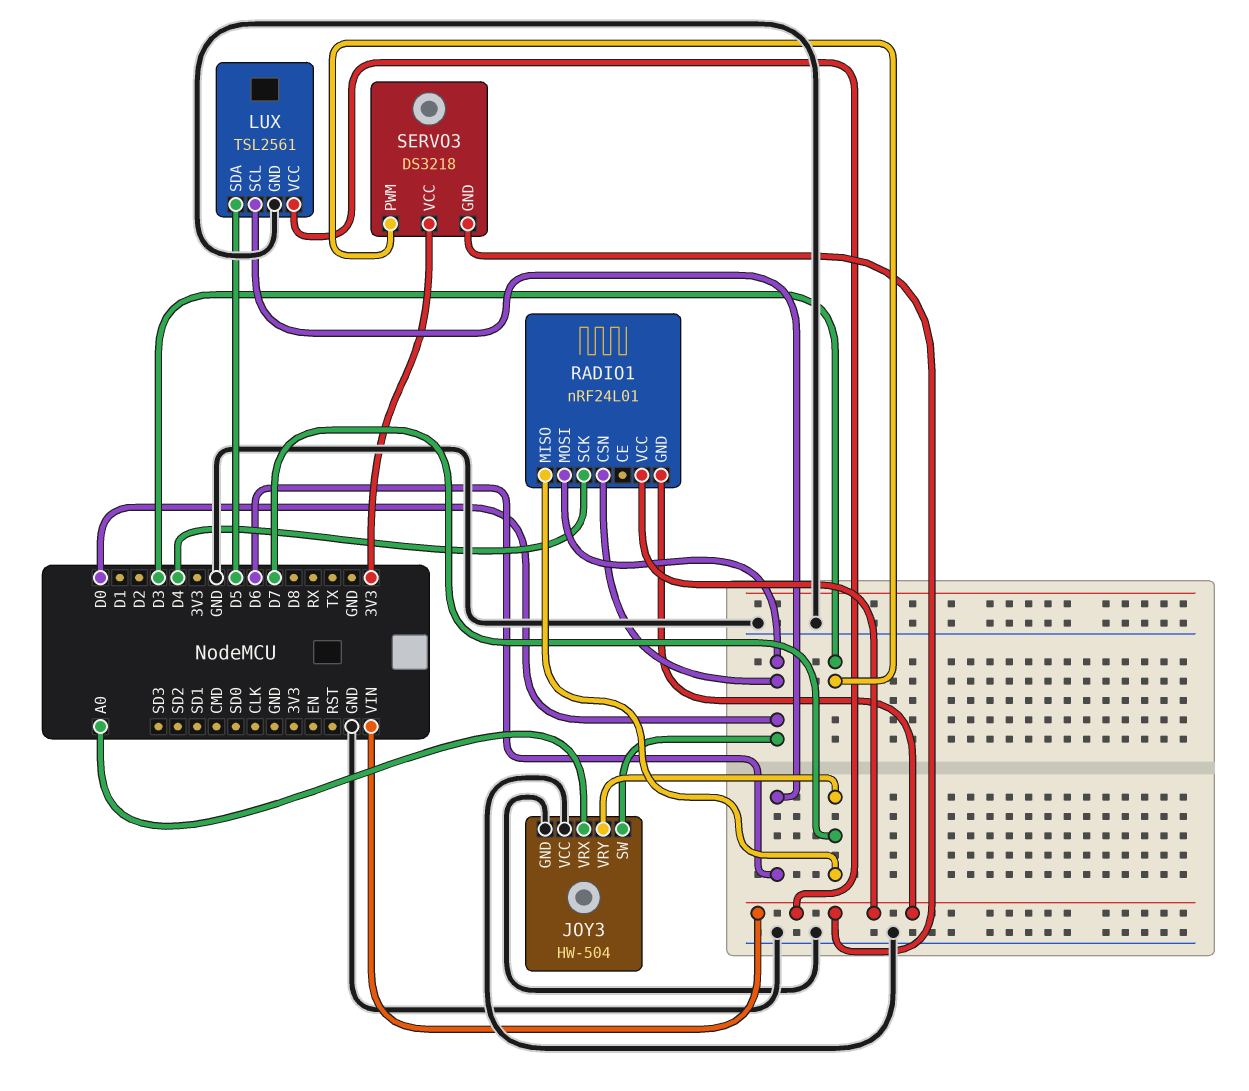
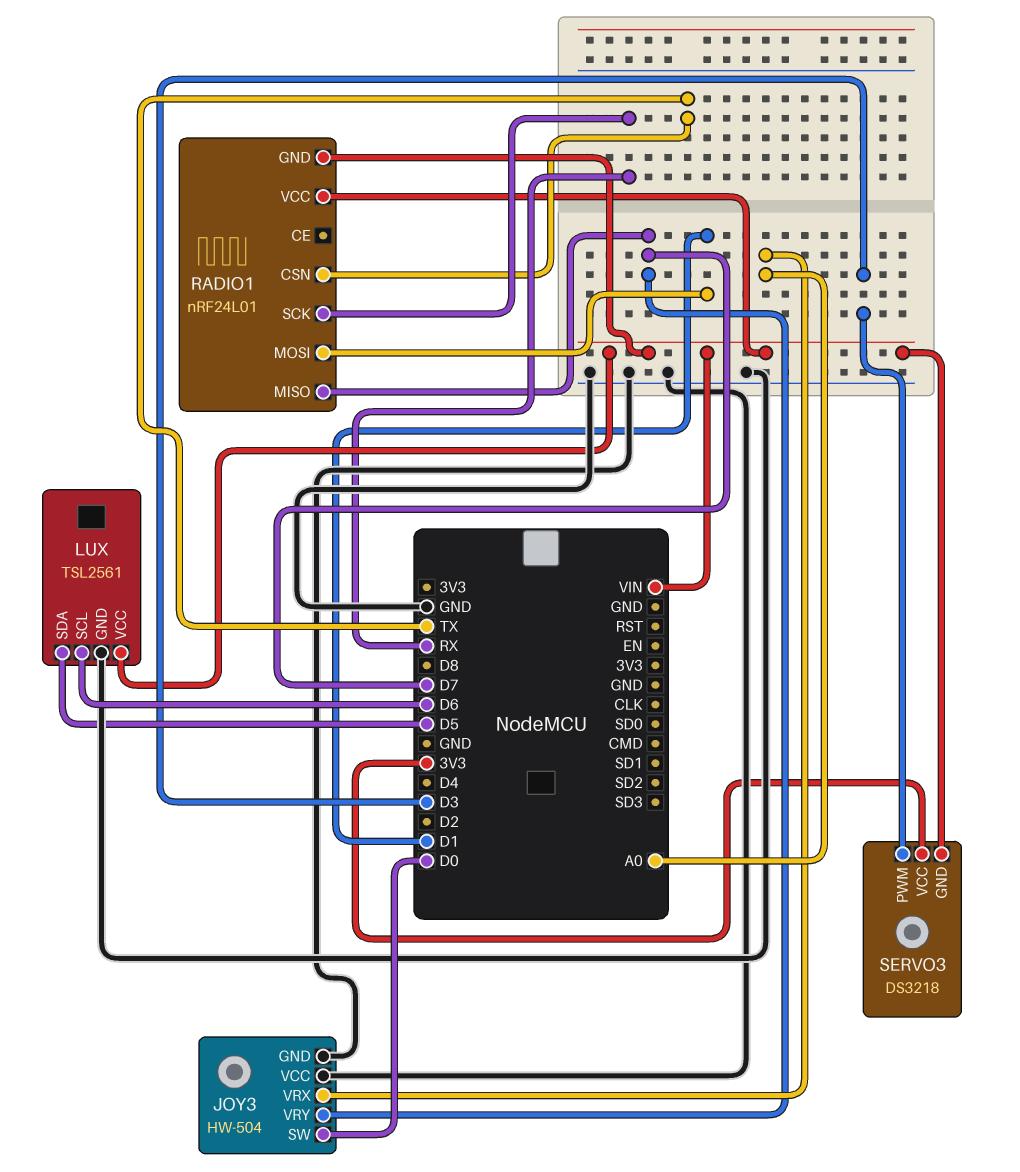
RADIO1 pin CSN: D0 -> TX
RADIO1 pin MOSI: D0 -> D1
RADIO1 pin SCK: D4 -> RX

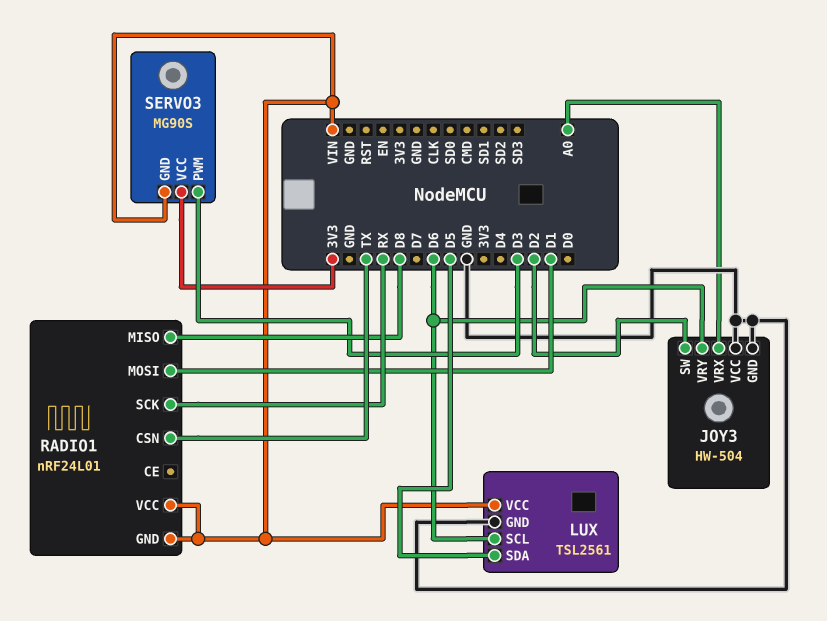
JOY3 pin SW: D0 -> D2
JOY3 pin VRY: D7 -> D6
RADIO1 pin MISO: D7 -> D8
SERVO3: DS3218 -> MG90S

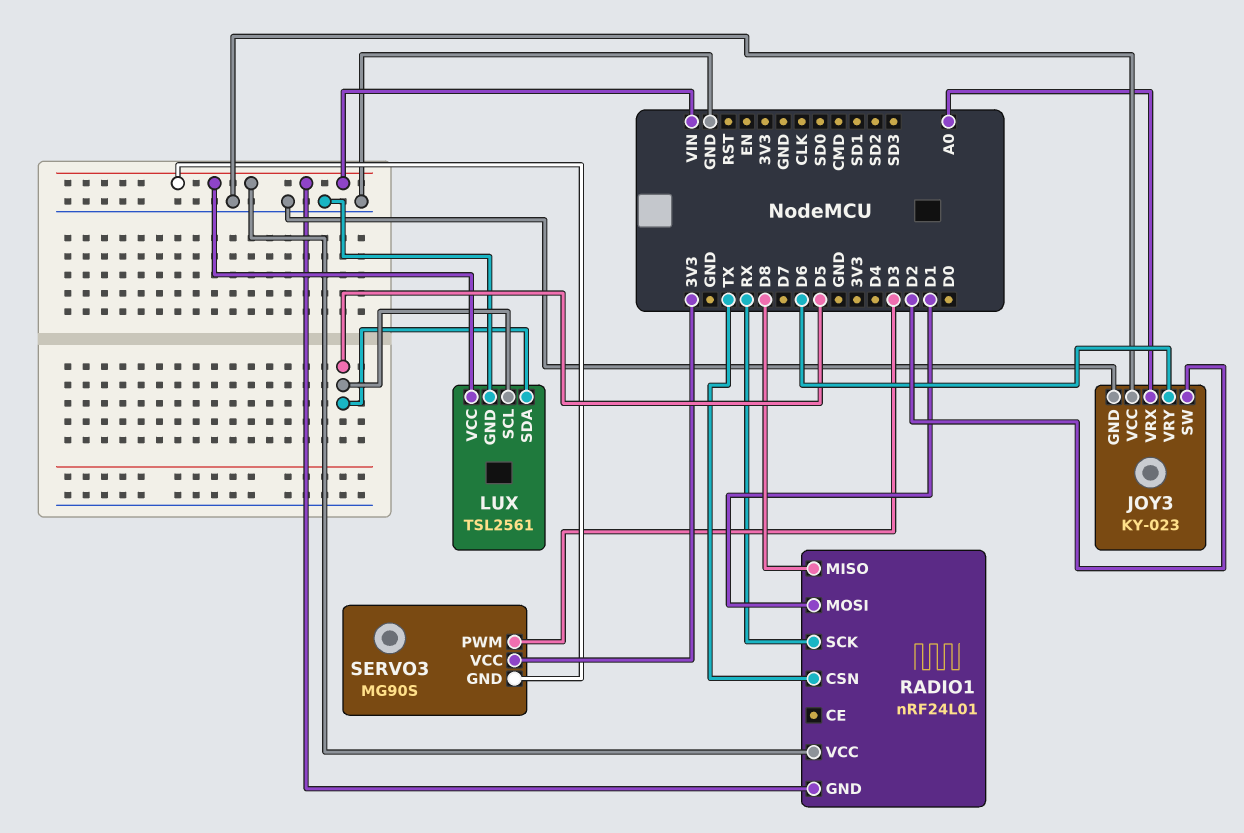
JOY3: HW-504 -> KY-023
LUX pin SCL: D6 -> D5

